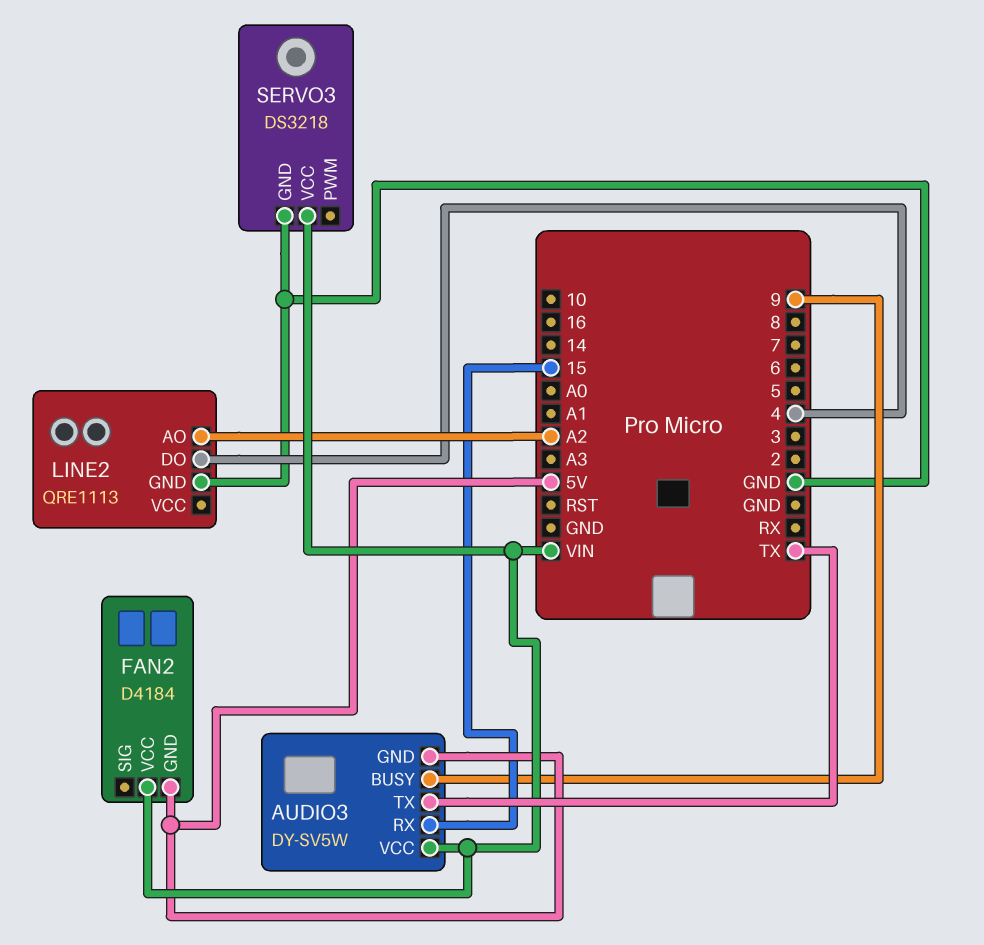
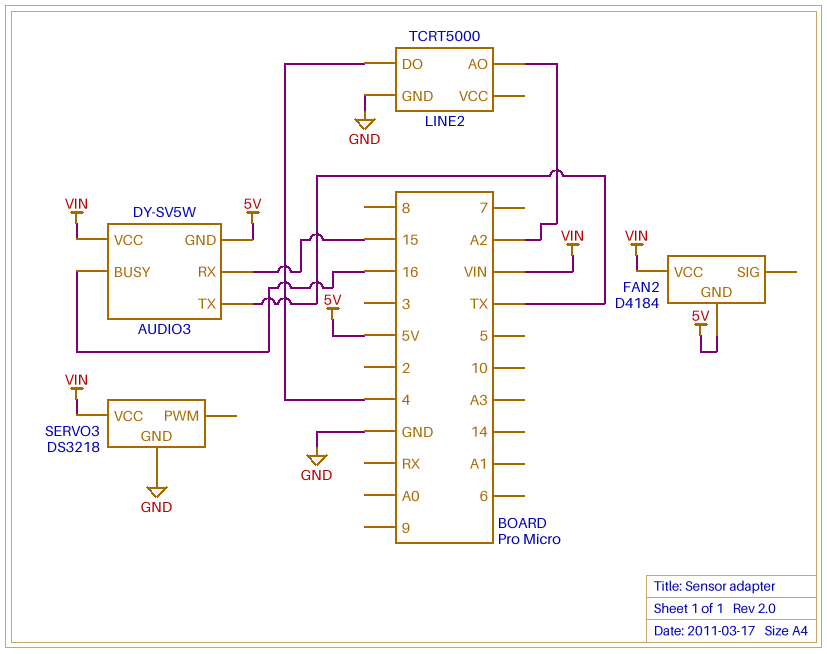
AUDIO3 pin BUSY: 9 -> 16
LINE2: QRE1113 -> TCRT5000

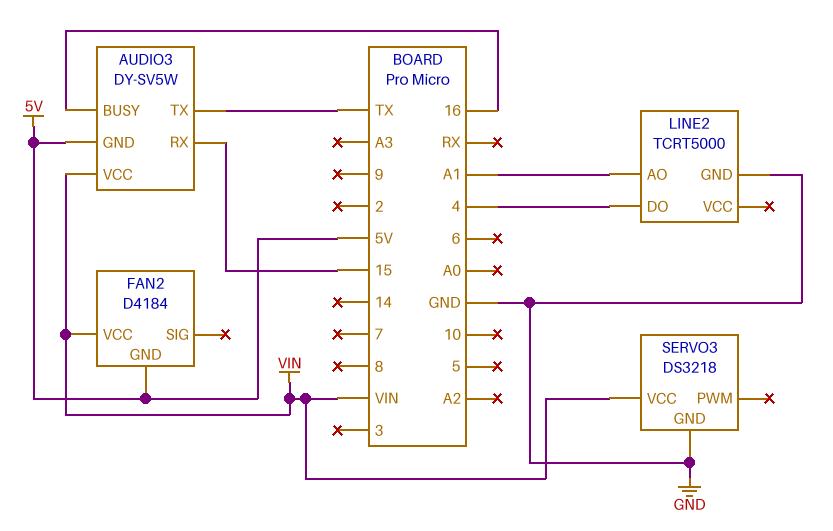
LINE2 pin AO: A2 -> A1

